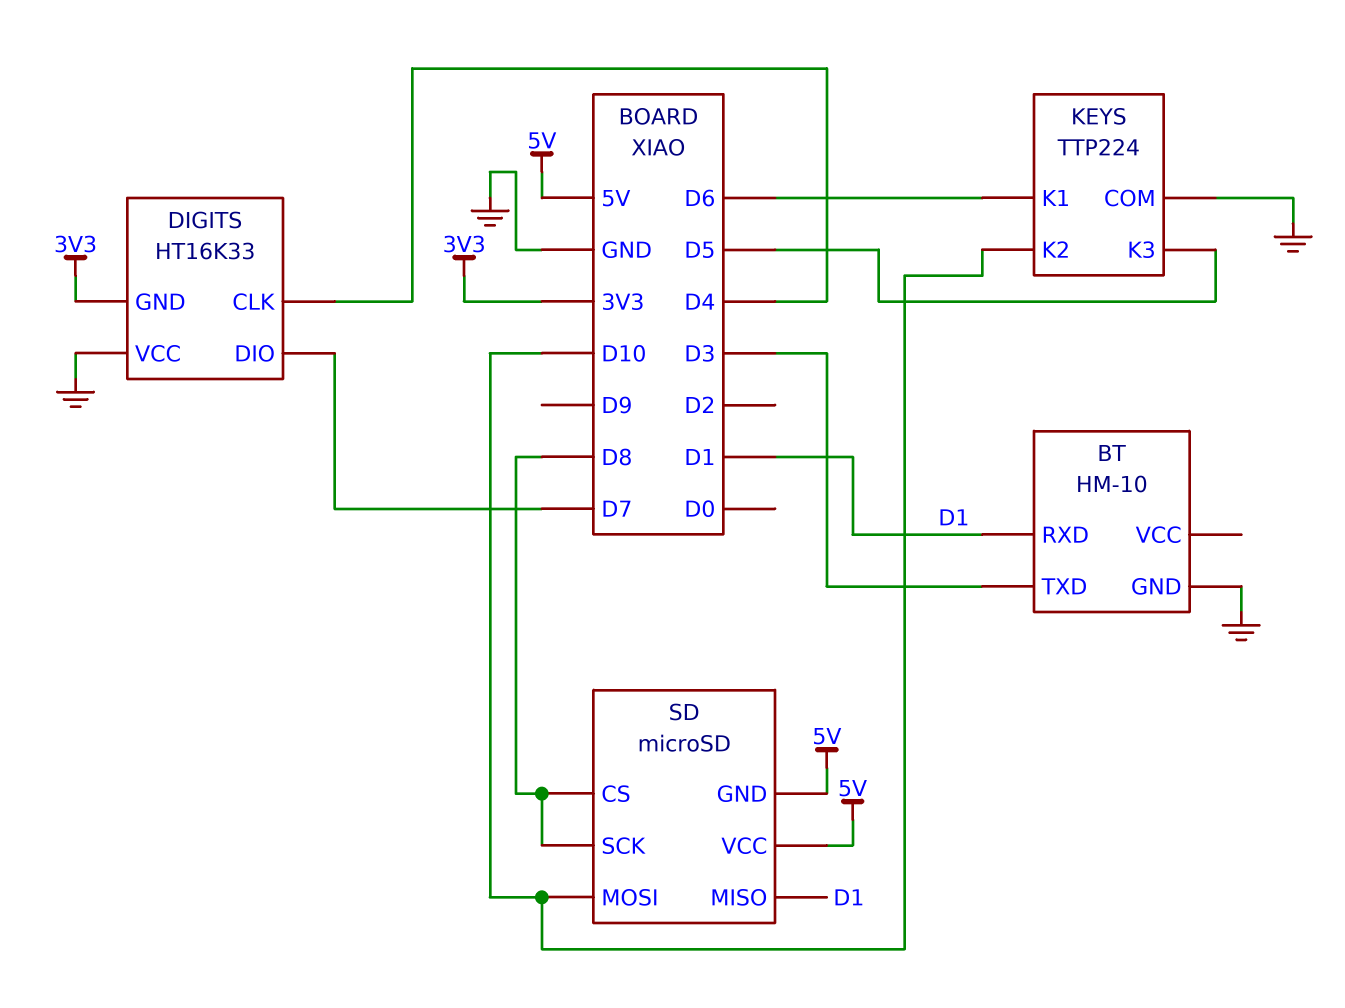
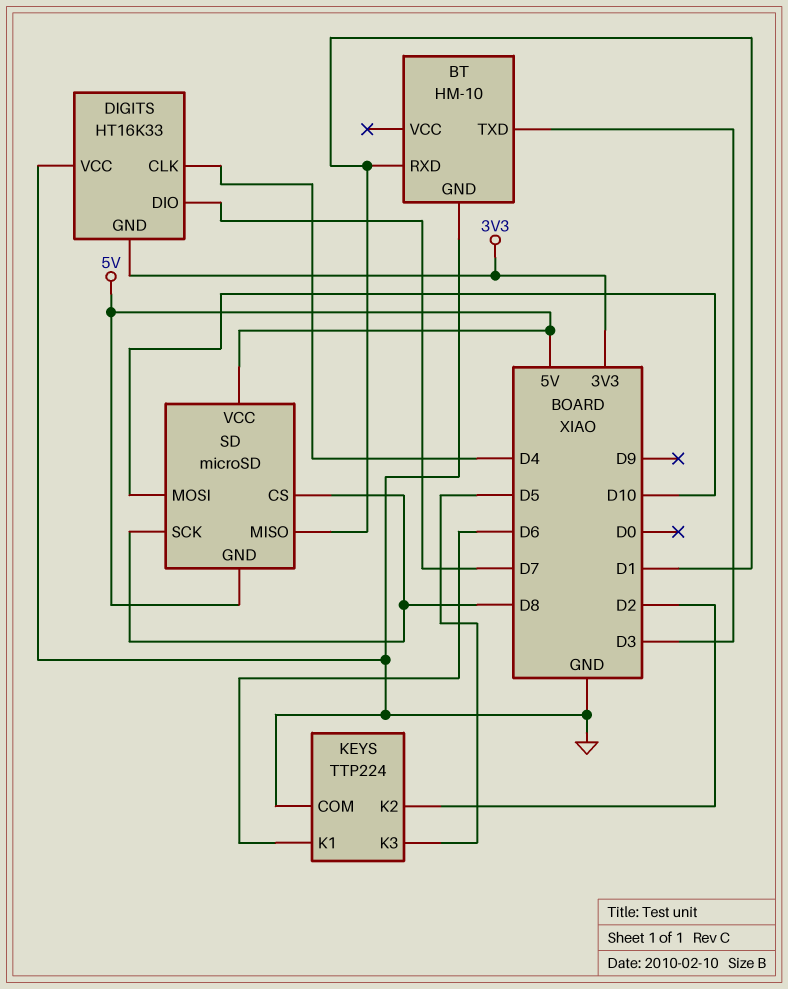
KEYS pin K2: D10 -> D2

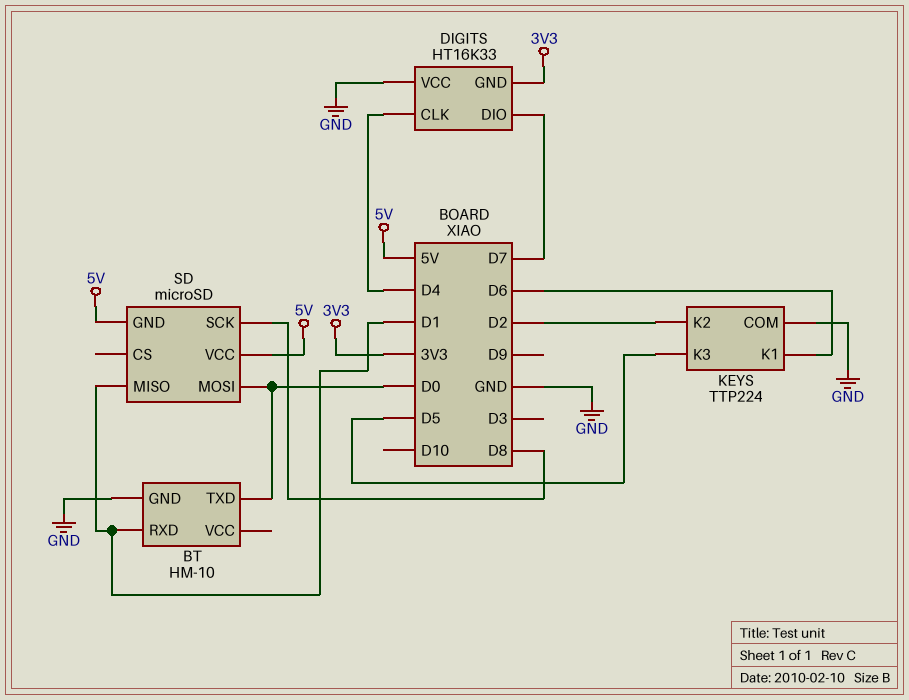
BT pin TXD: D3 -> D0
SD pin CS: D8 -> none
SD pin MOSI: D10 -> D0

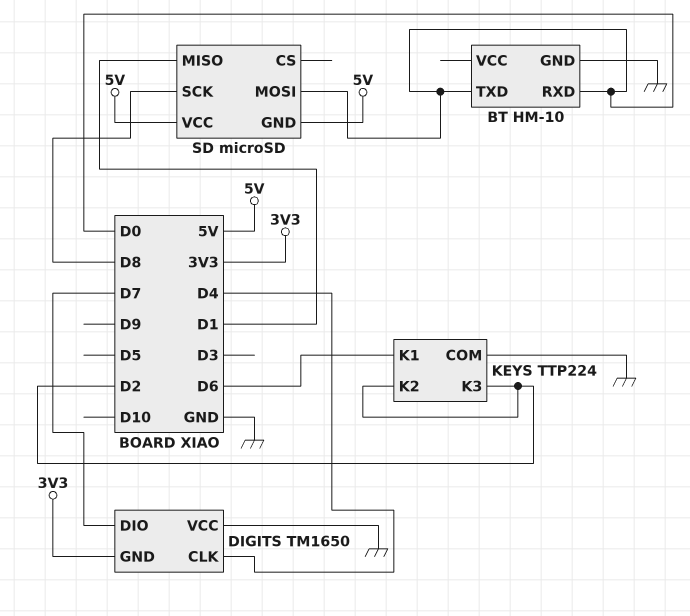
BT pin RXD: D1 -> D0
DIGITS: HT16K33 -> TM1650
KEYS pin K3: D5 -> D2

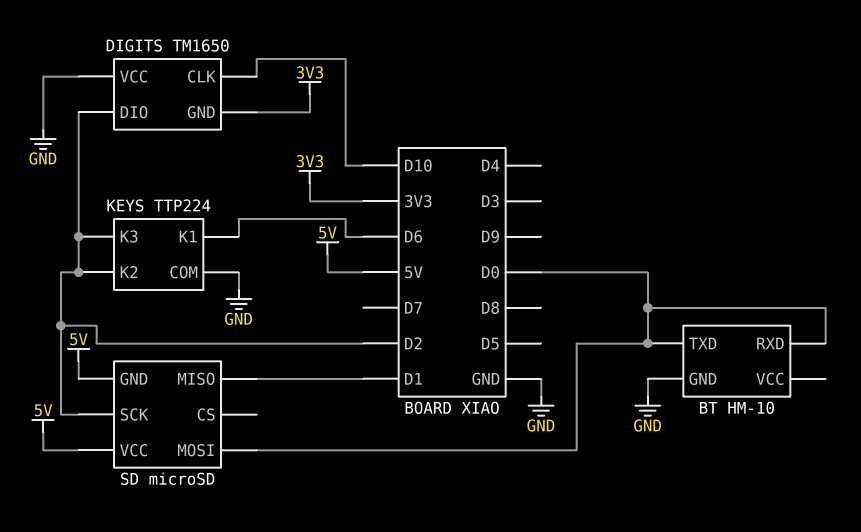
DIGITS pin CLK: D4 -> D10
DIGITS pin DIO: D7 -> D2
SD pin SCK: D8 -> D2

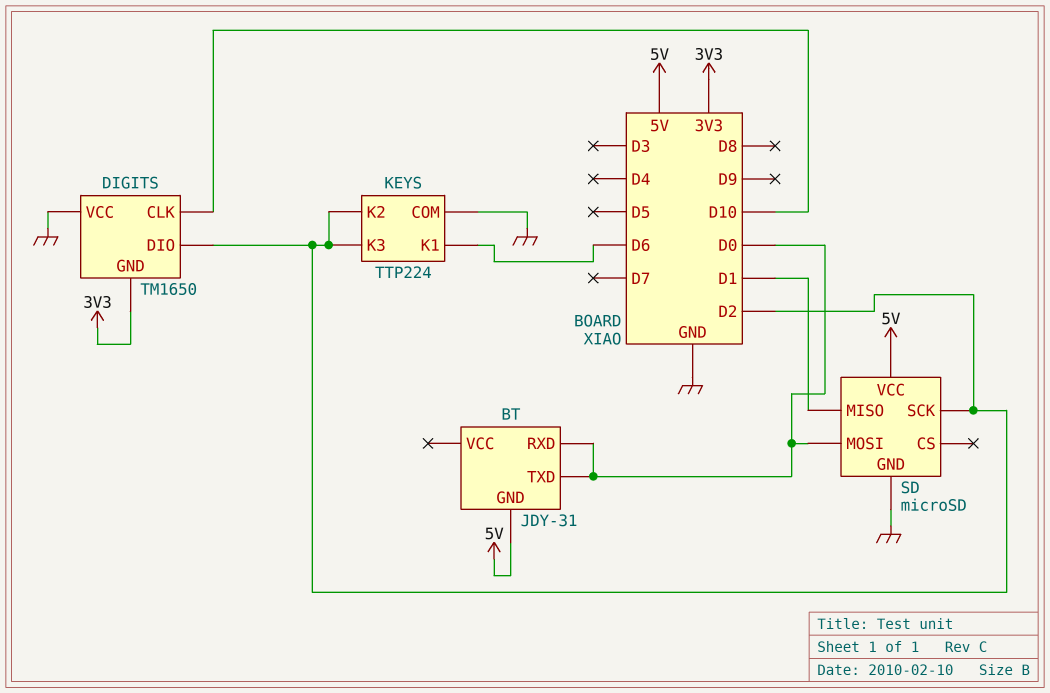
BT: HM-10 -> JDY-31
BT pin GND: GND -> 5V
SD pin GND: 5V -> GND

